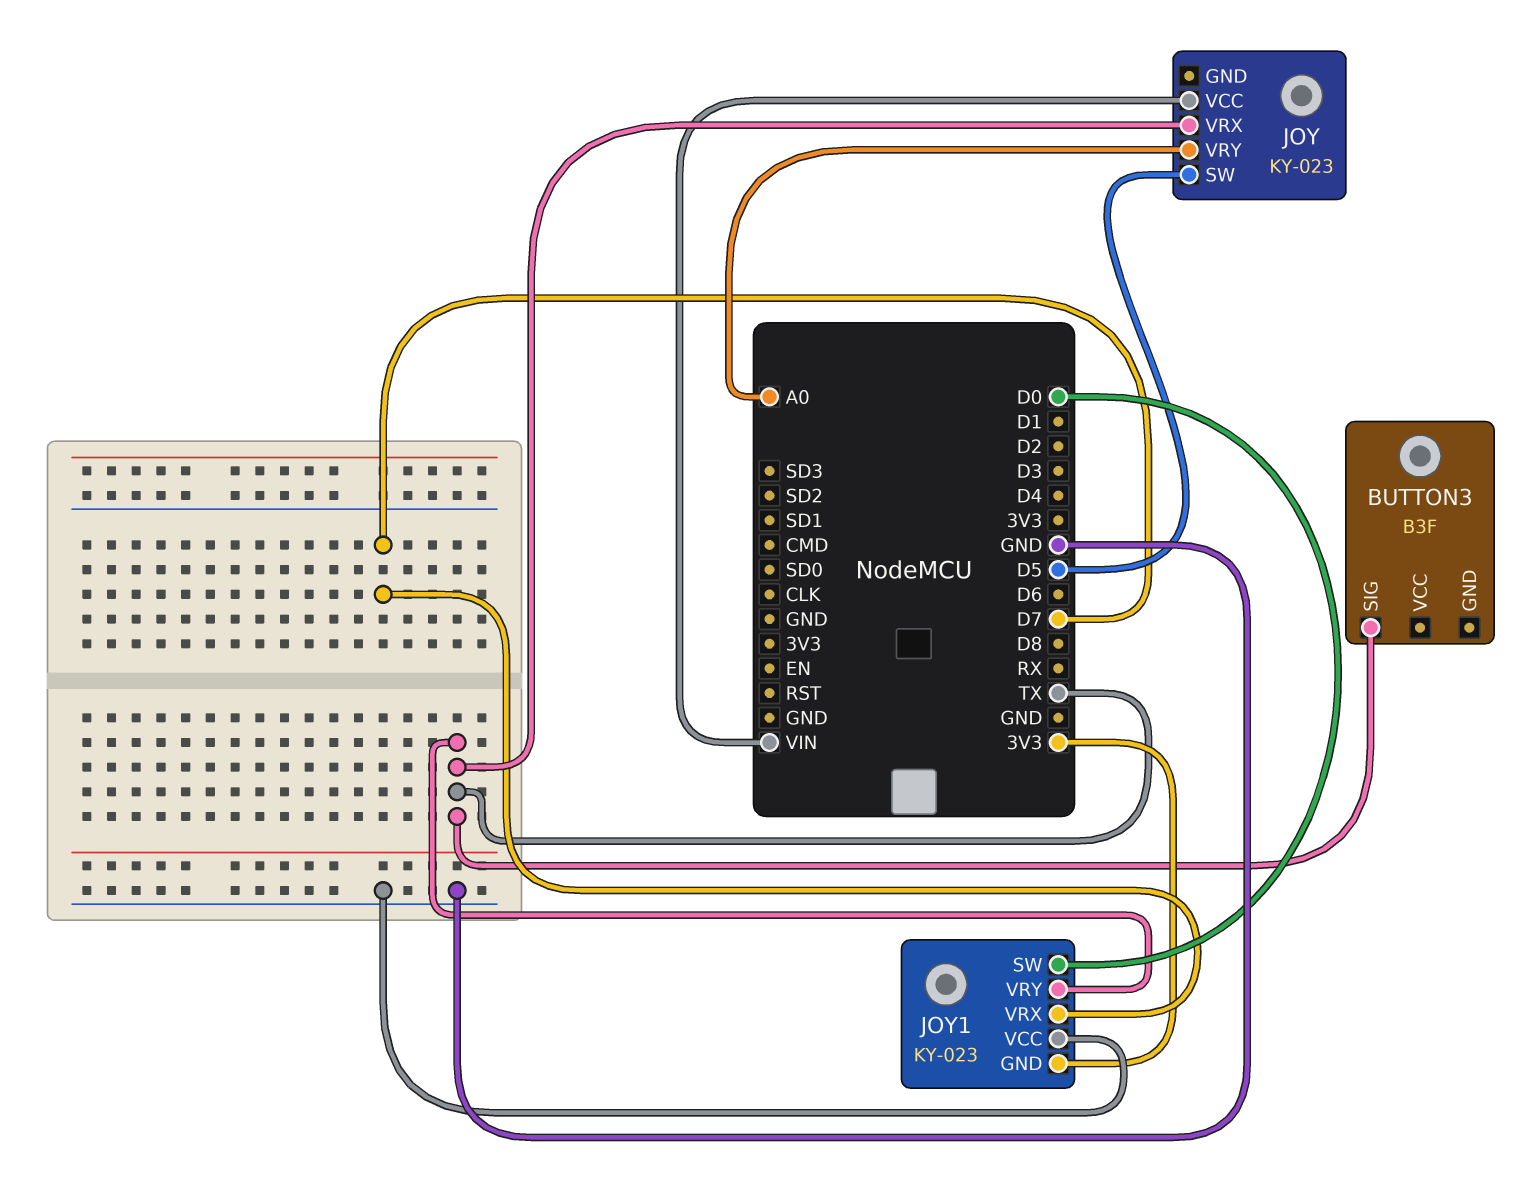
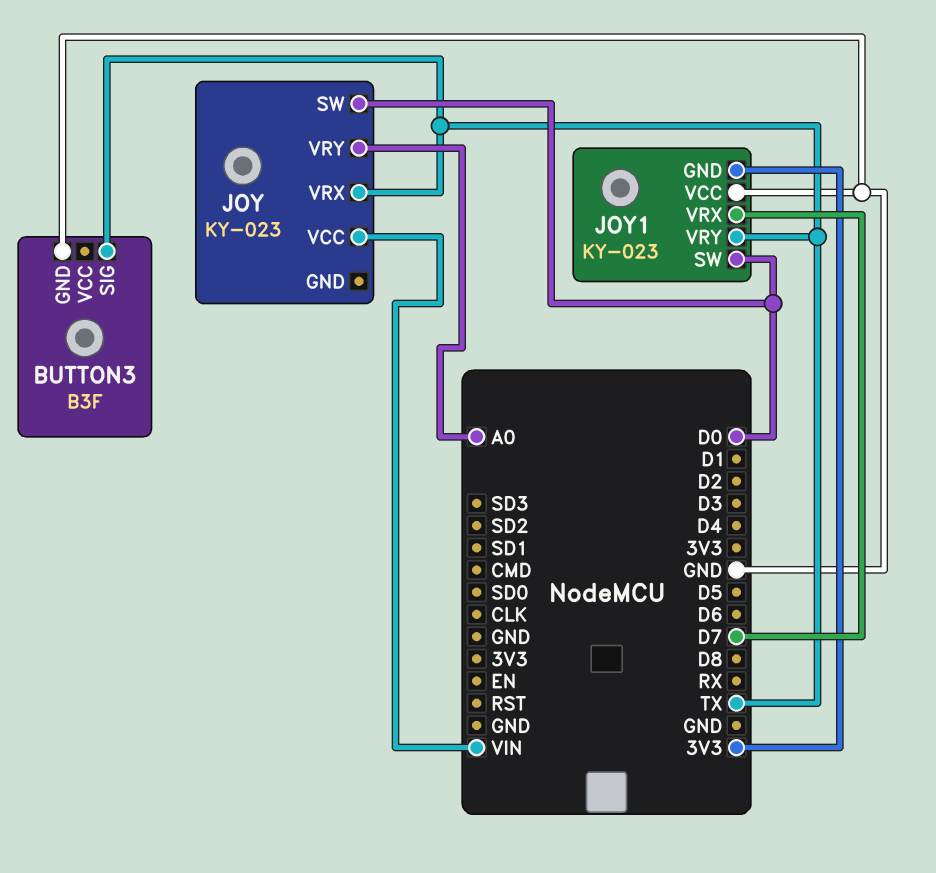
BUTTON3 pin GND: none -> GND
JOY pin SW: D5 -> D0

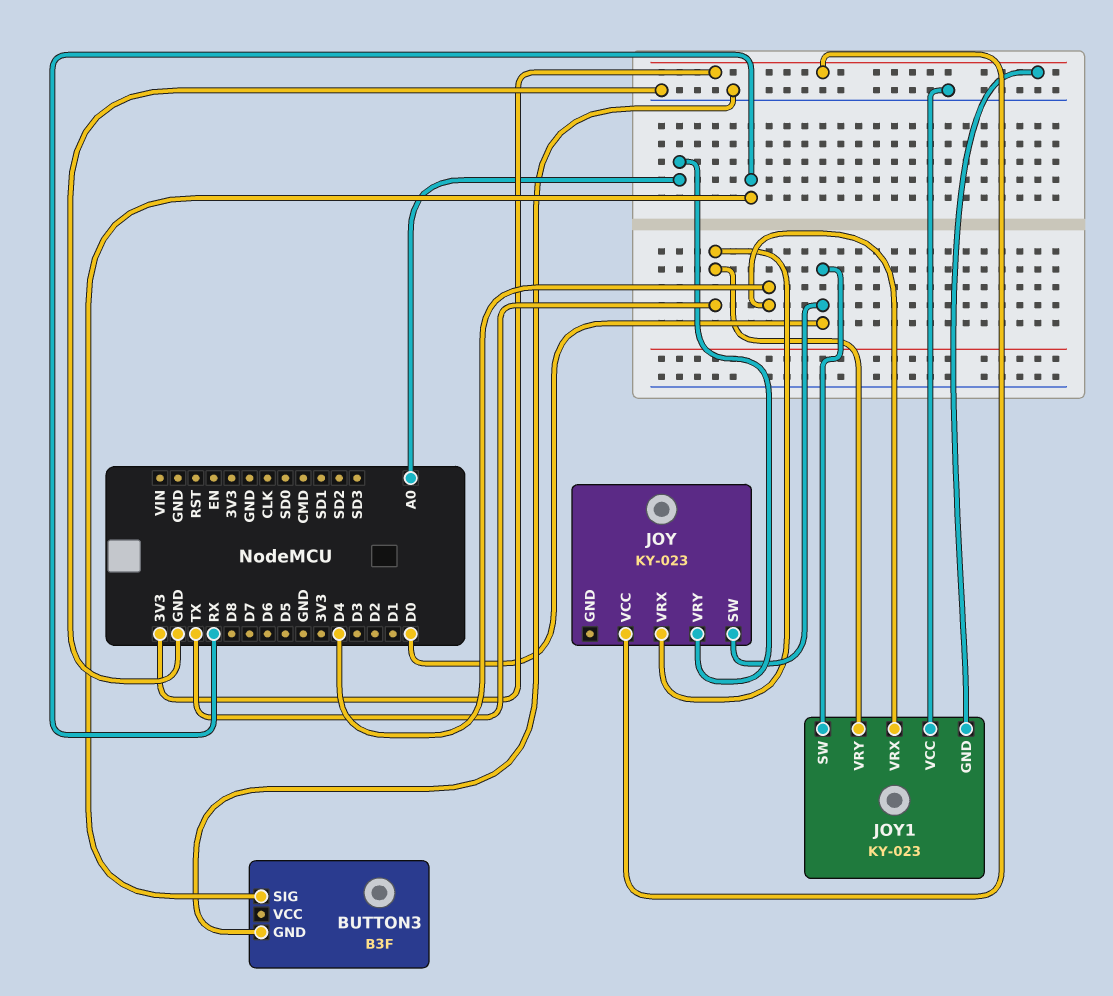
BUTTON3 pin SIG: TX -> RX
JOY pin VCC: VIN -> 3V3
JOY1 pin VRX: D7 -> D4

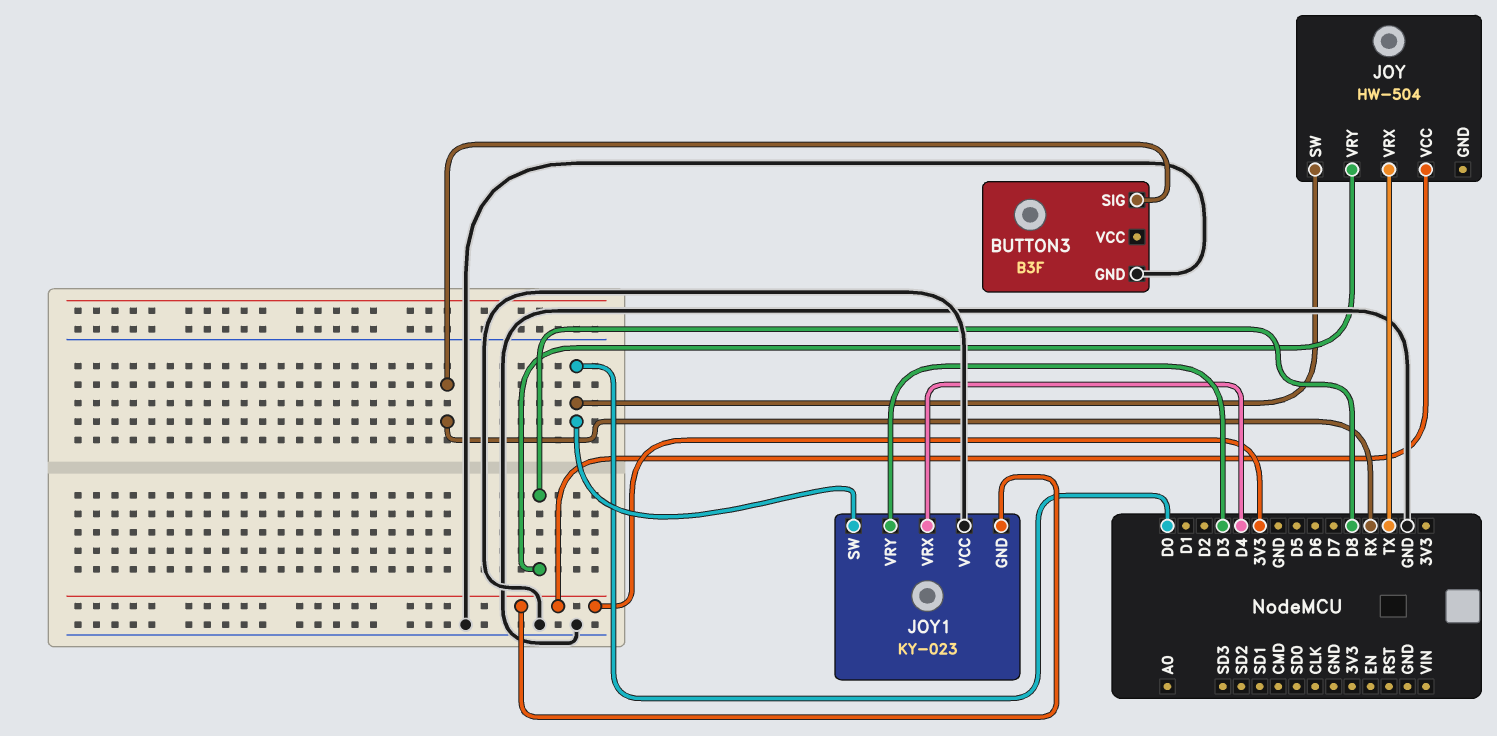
JOY: KY-023 -> HW-504
JOY pin VRY: A0 -> D8
JOY1 pin VRY: TX -> D3

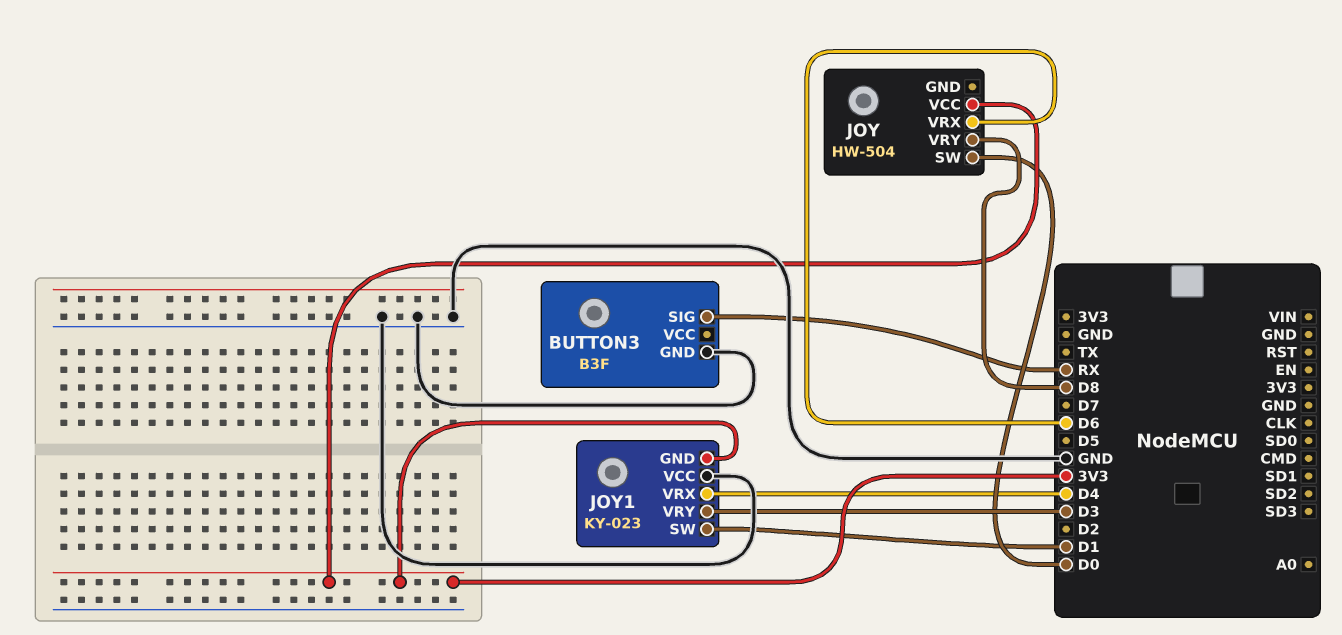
JOY pin VRX: TX -> D6
JOY1 pin SW: D0 -> D1

